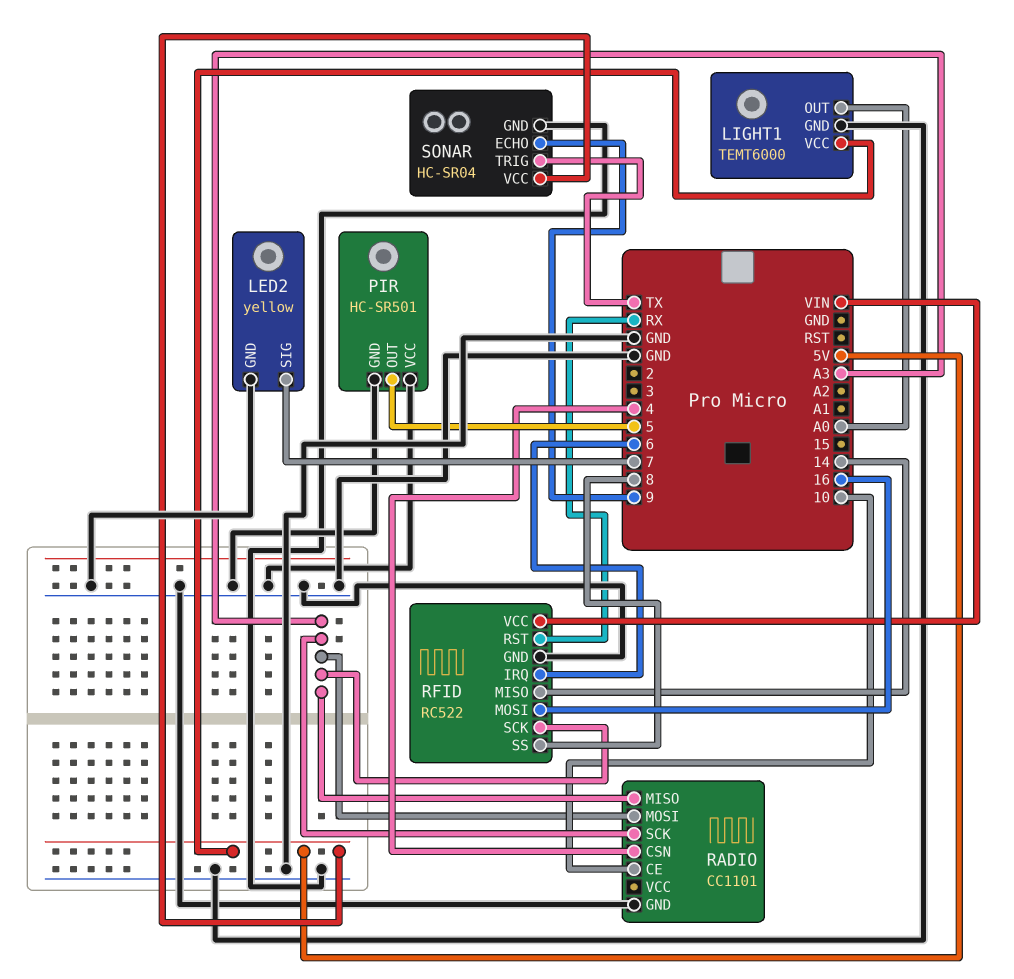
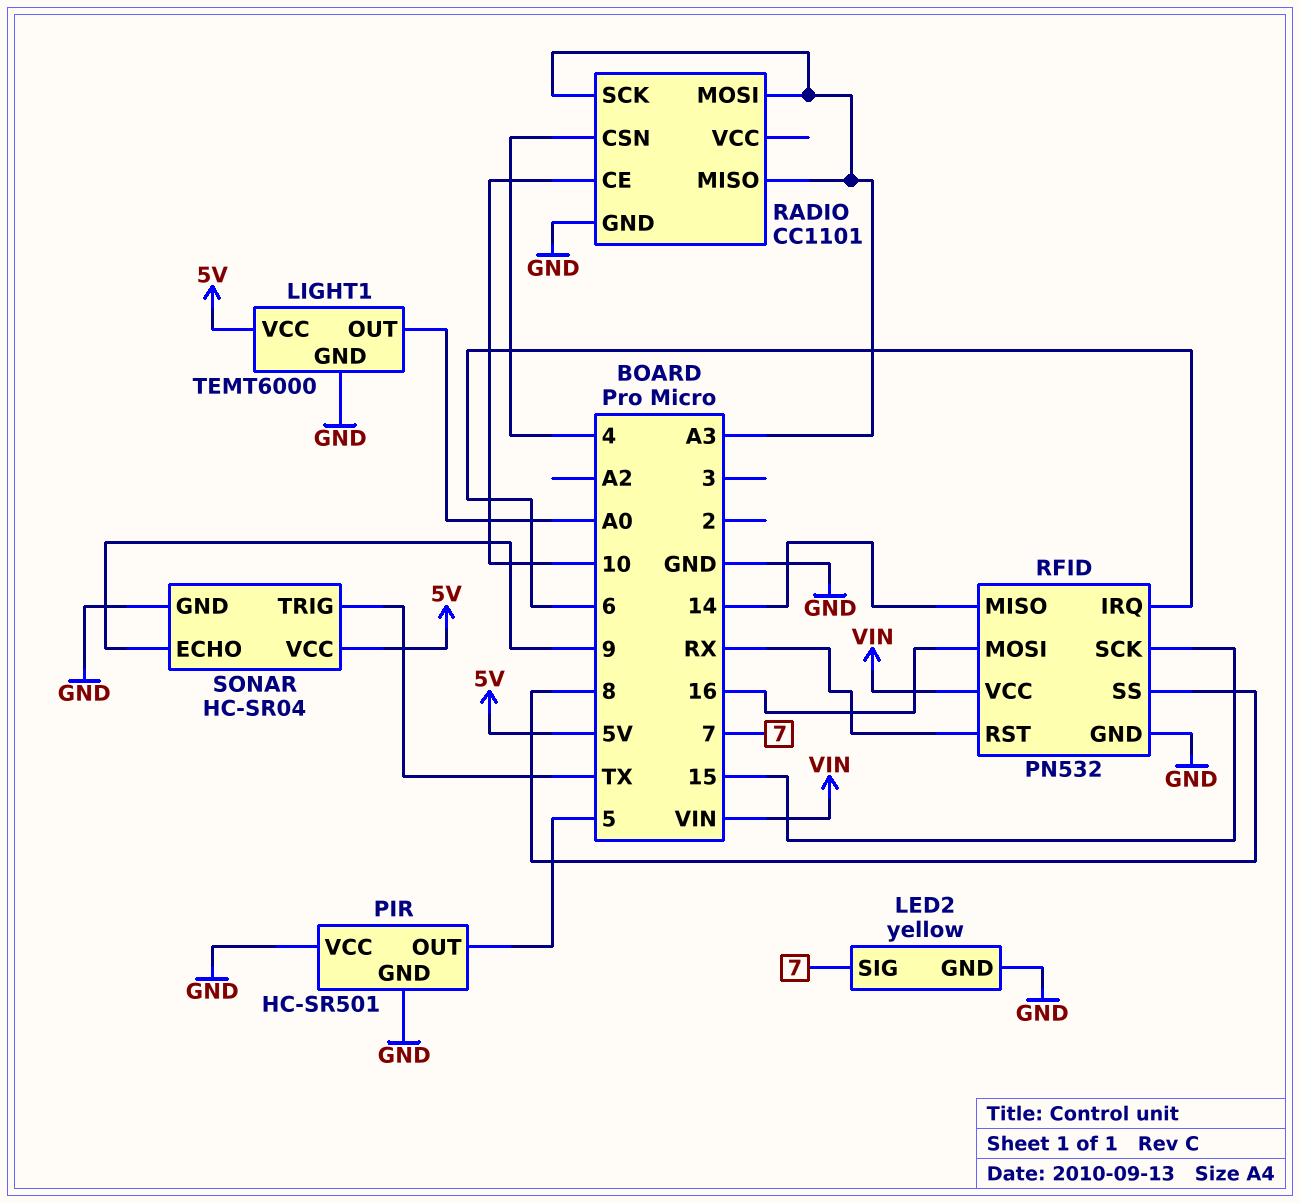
RFID: RC522 -> PN532
RFID pin SCK: A3 -> 15

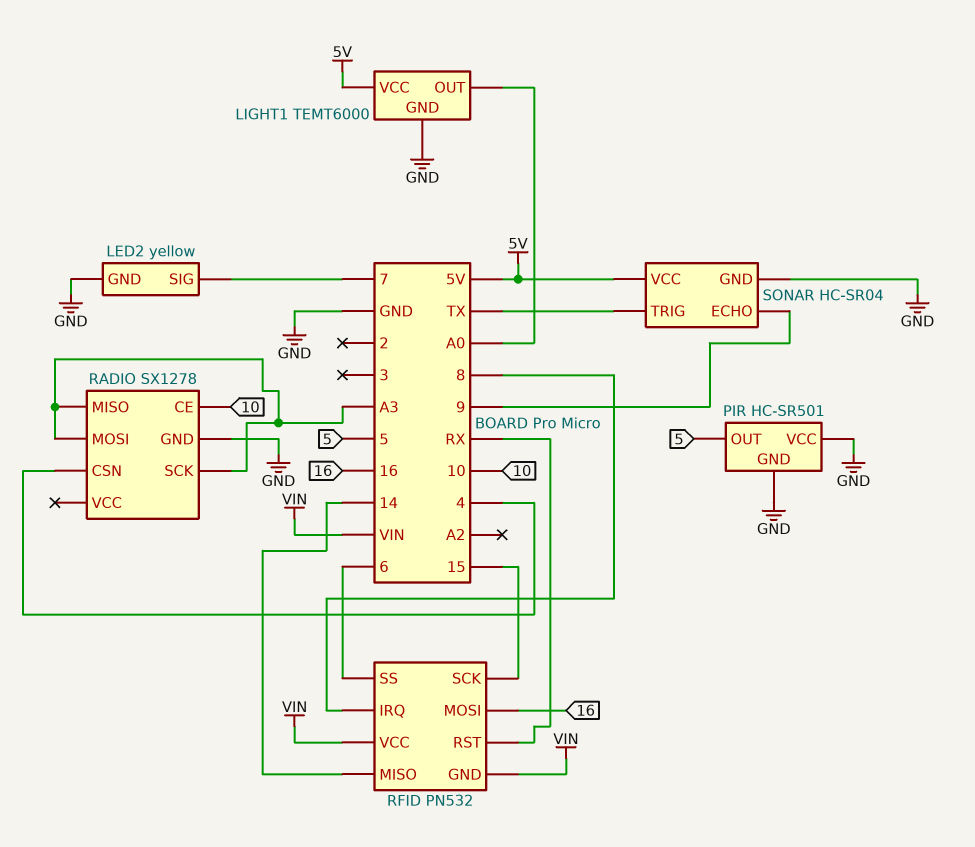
RADIO: CC1101 -> SX1278
RFID pin GND: GND -> VIN
RFID pin IRQ: 6 -> 8
RFID pin SS: 8 -> 6

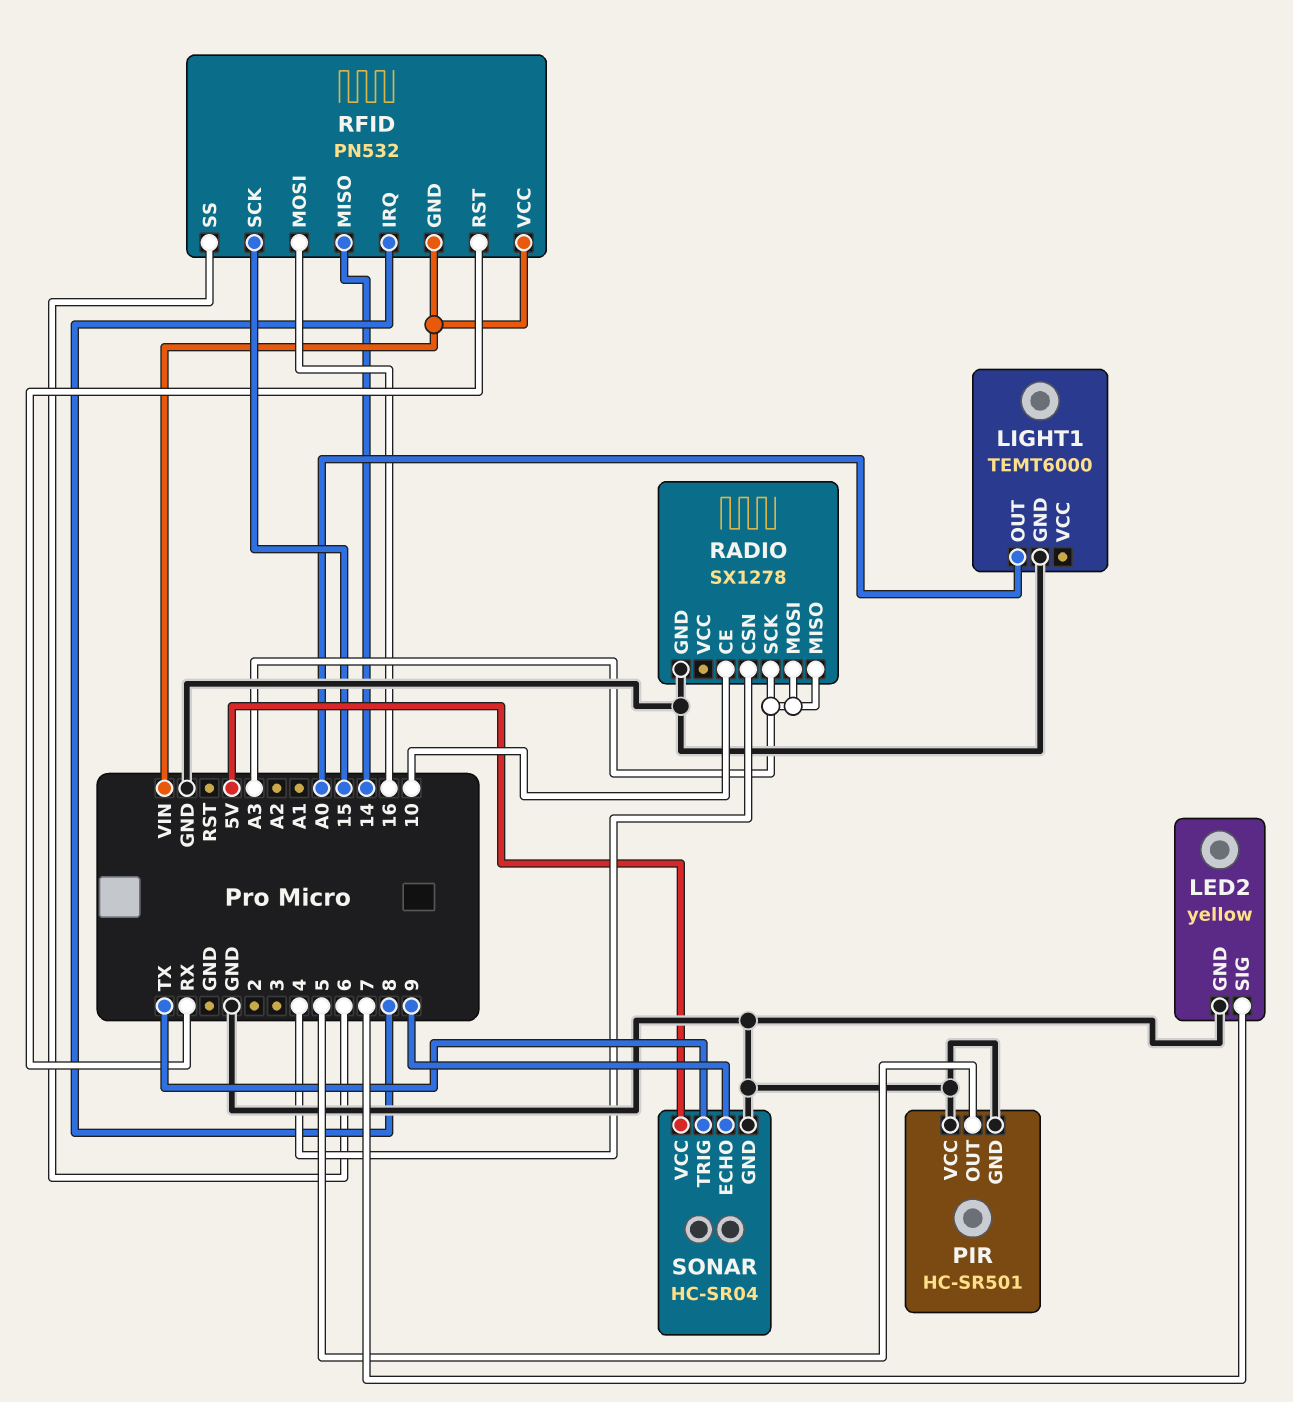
LIGHT1 pin VCC: 5V -> none

